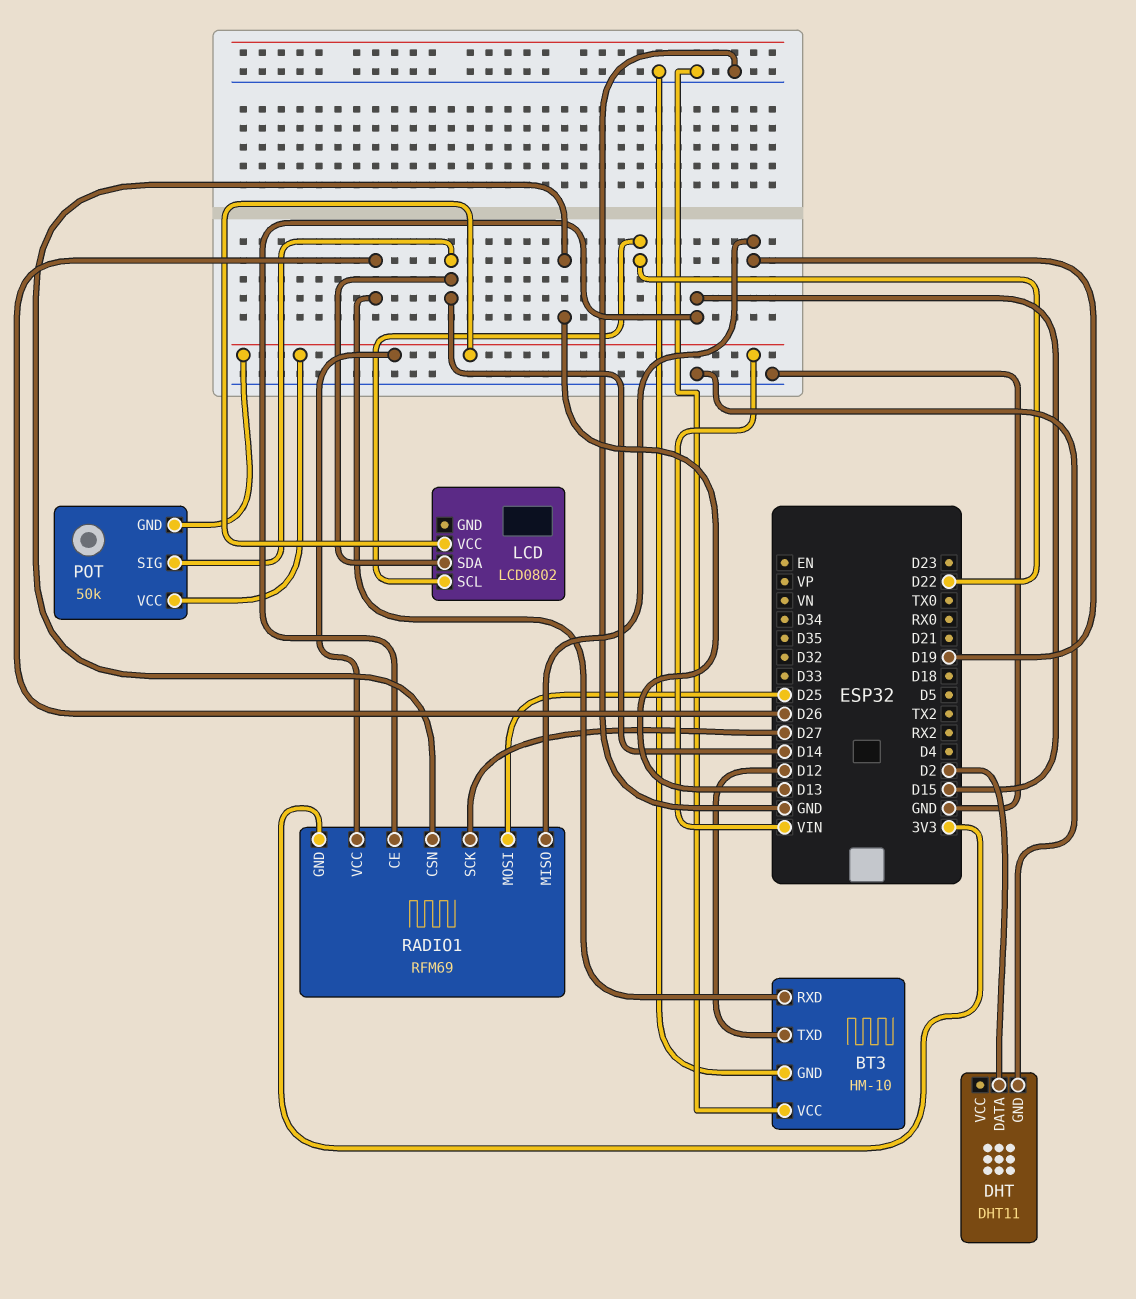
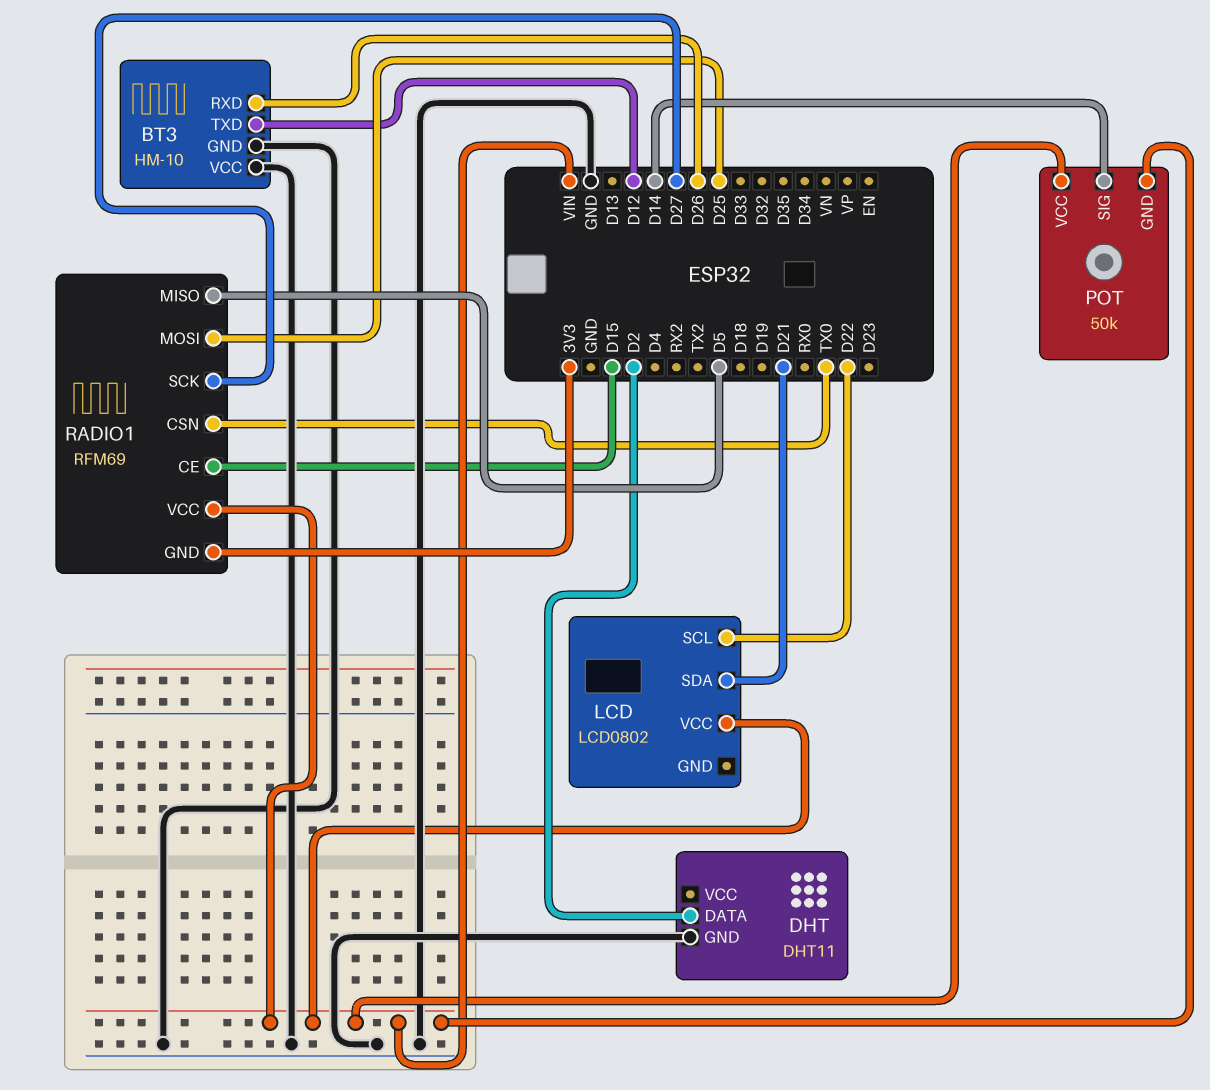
LCD pin SDA: D14 -> D21
RADIO1 pin CSN: D13 -> TX0
RADIO1 pin MISO: D19 -> D5

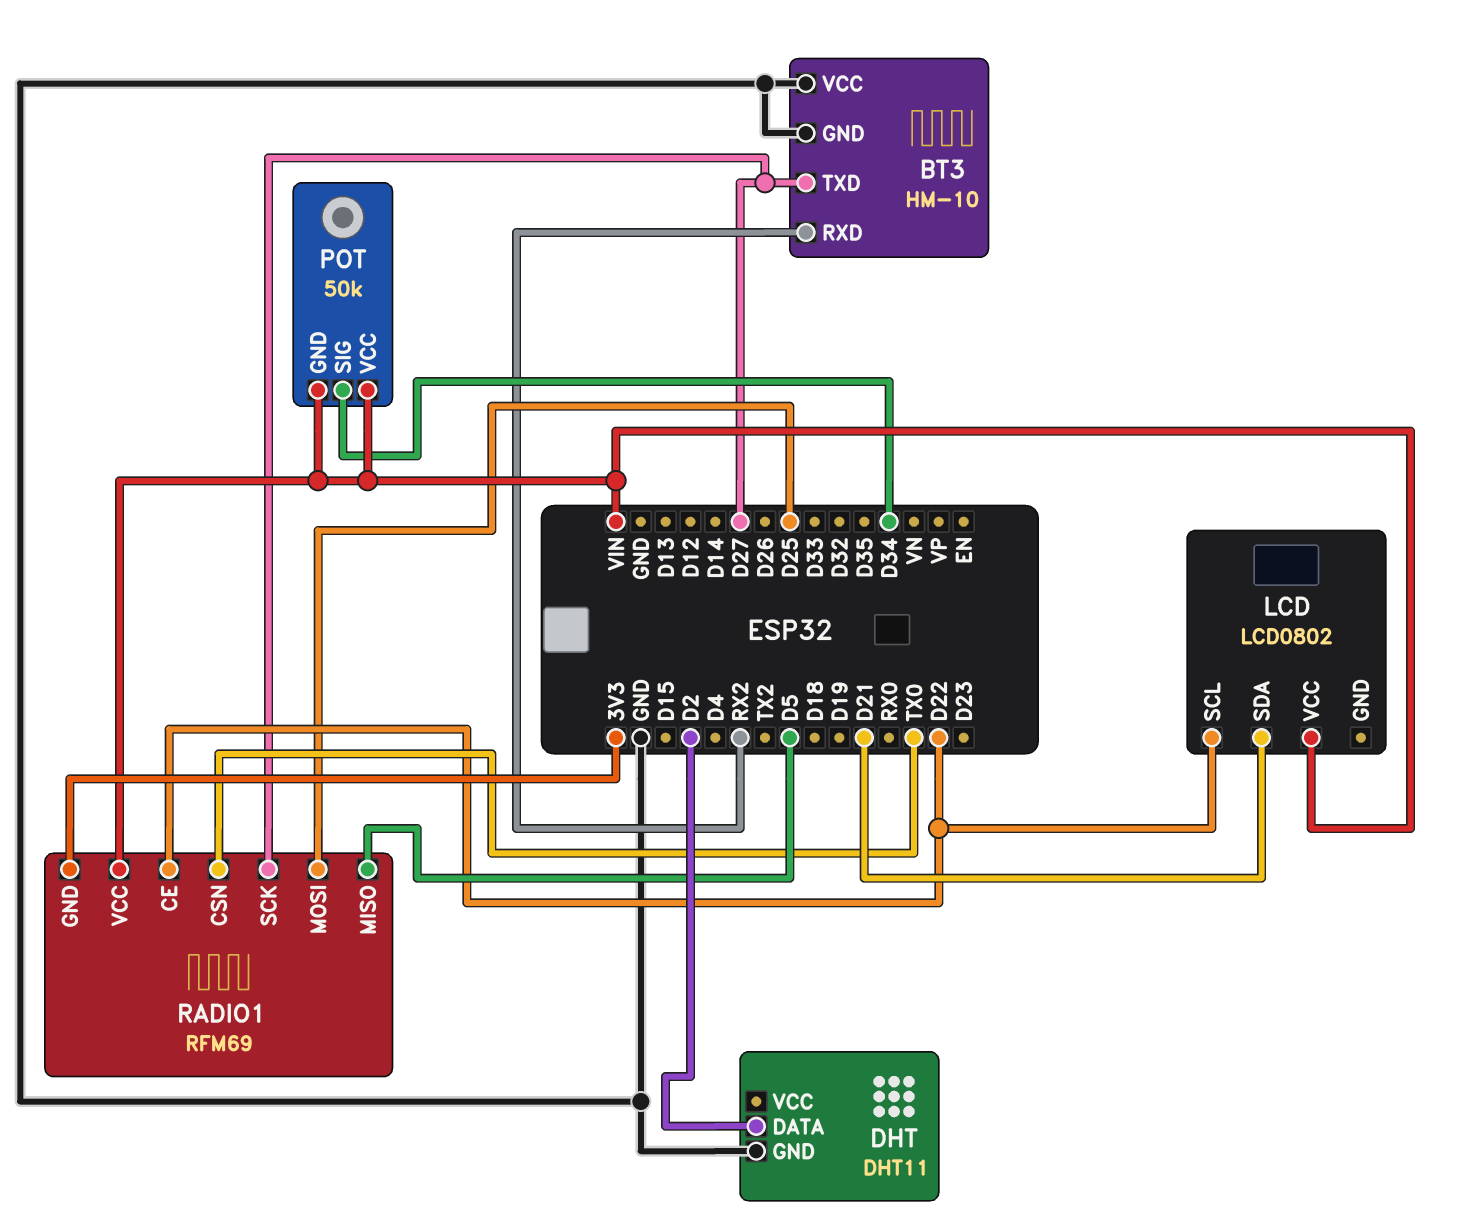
BT3 pin RXD: D26 -> RX2
BT3 pin TXD: D12 -> D27
POT pin SIG: D14 -> D34
RADIO1 pin CE: D15 -> D22

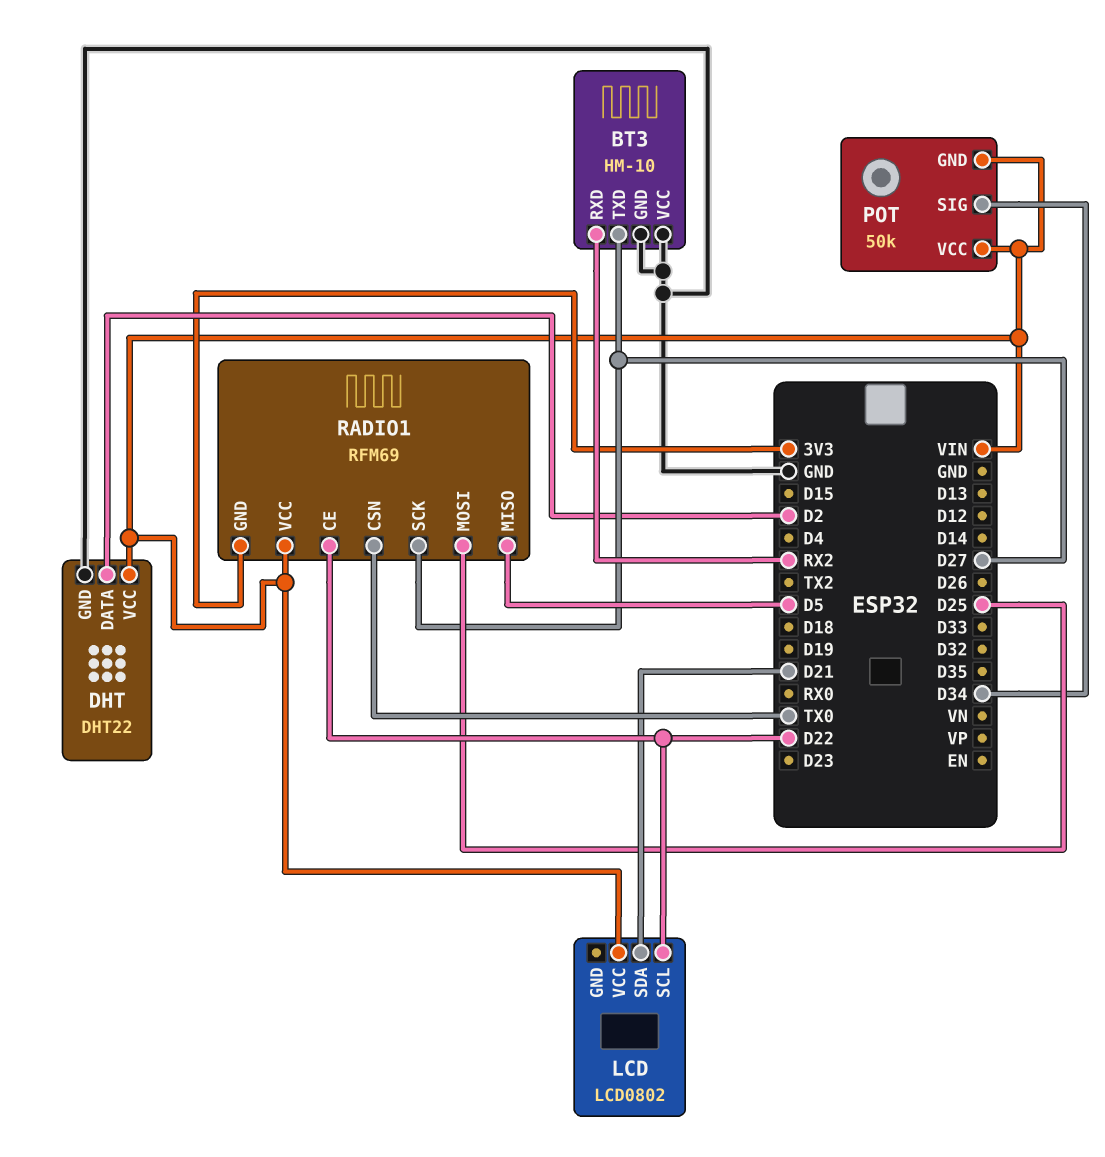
DHT: DHT11 -> DHT22
DHT pin VCC: none -> VIN

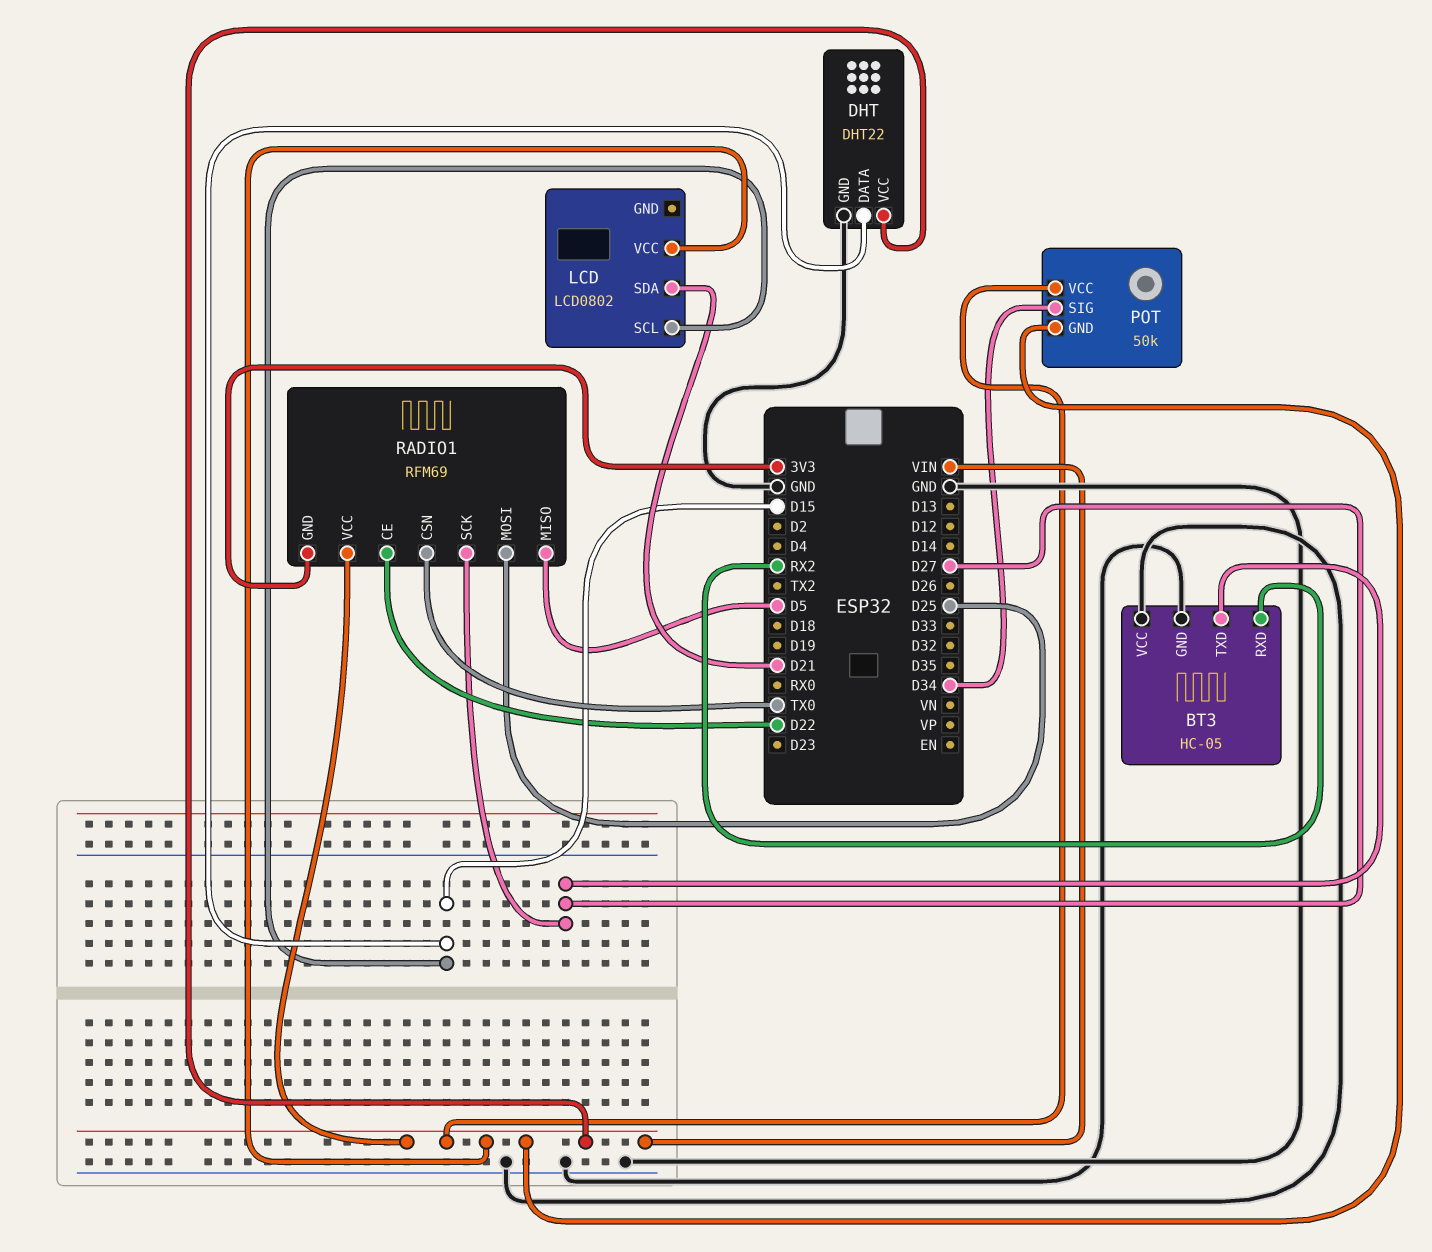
BT3: HM-10 -> HC-05
DHT pin DATA: D2 -> D15
LCD pin SCL: D22 -> D15

